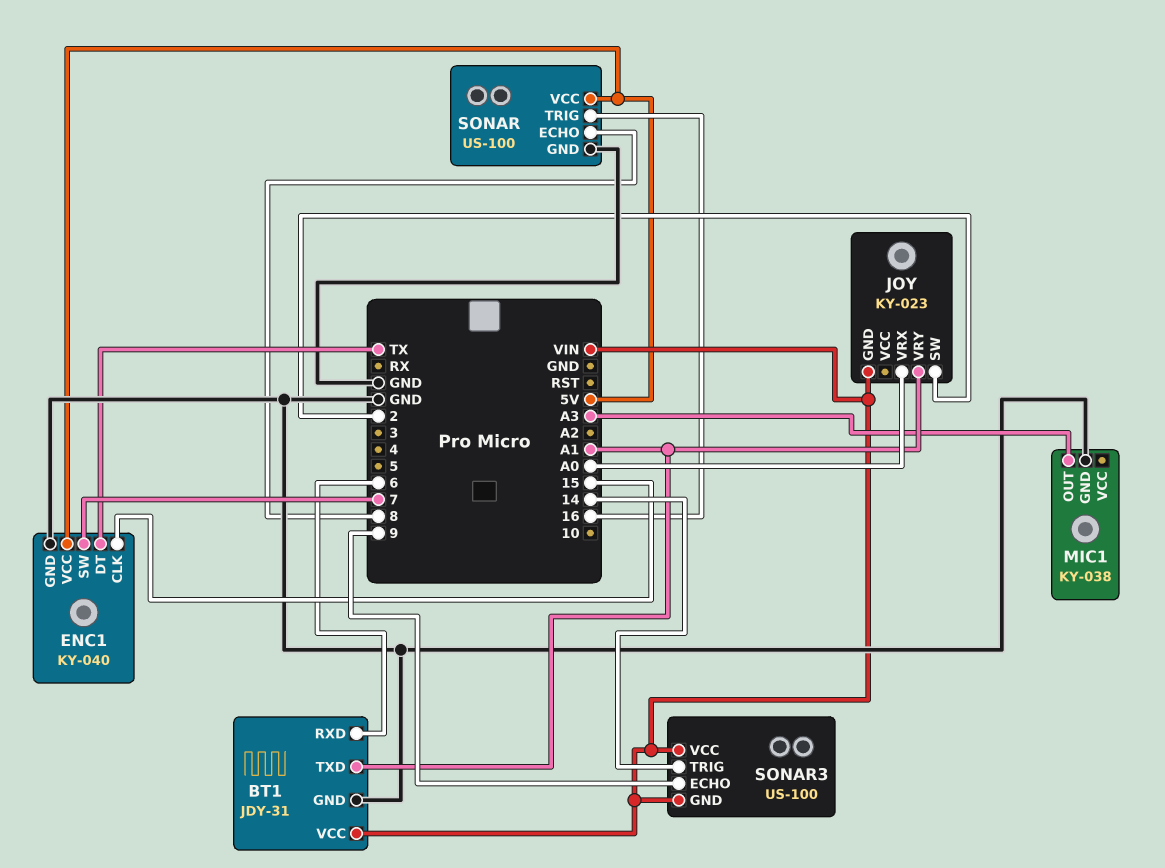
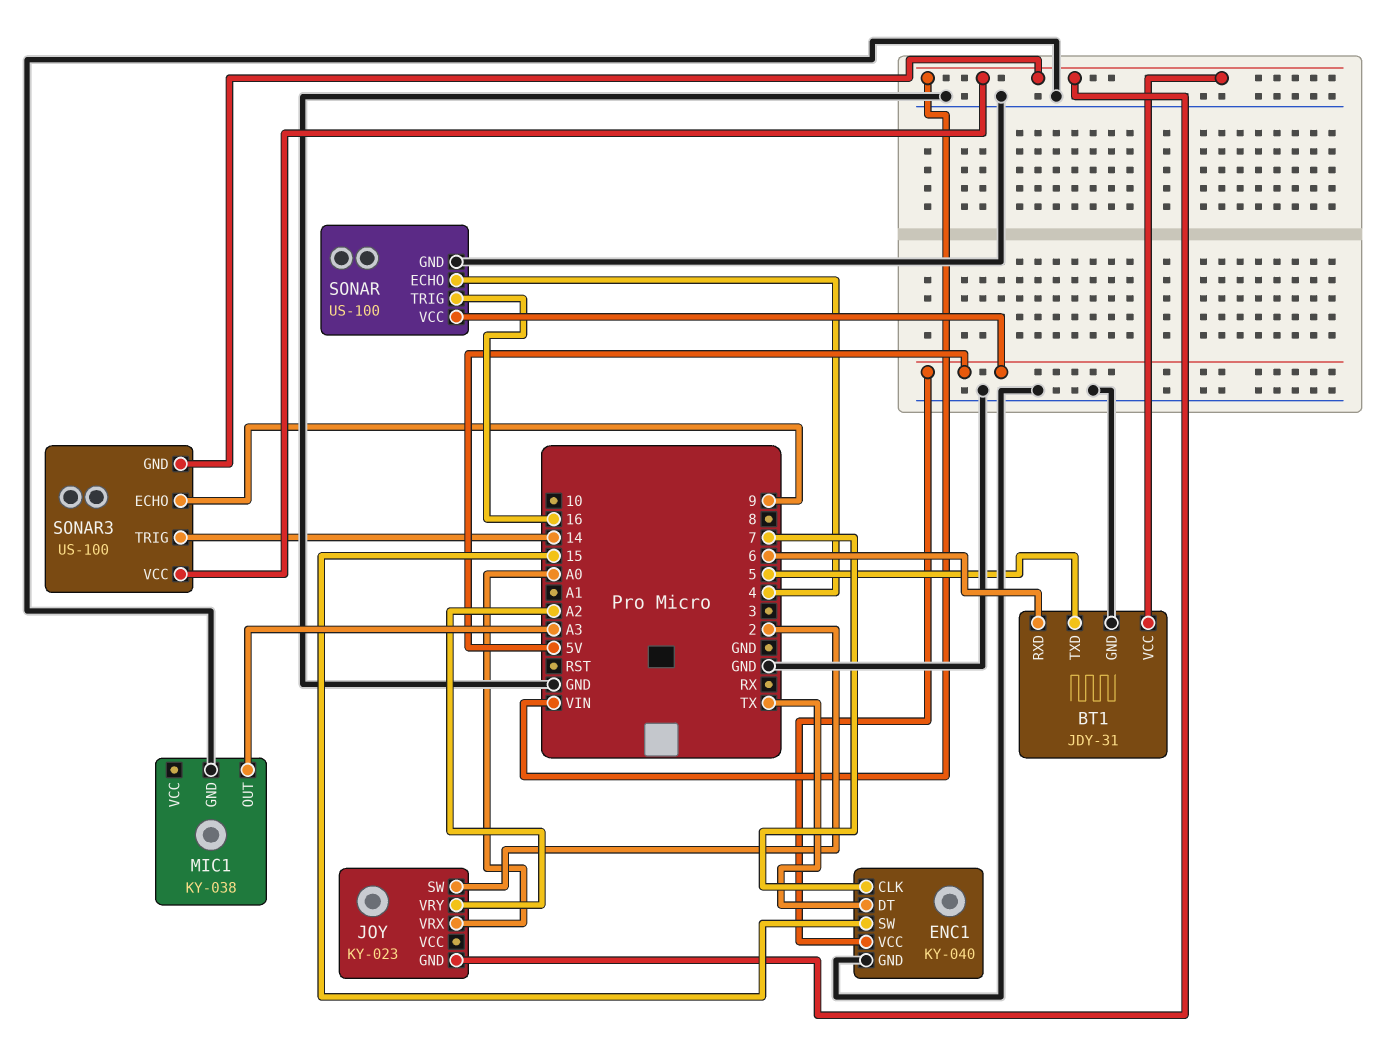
BT1 pin TXD: A1 -> 5
ENC1 pin CLK: 15 -> 7
ENC1 pin SW: 7 -> 15
JOY pin VRY: A1 -> A2
SONAR pin ECHO: 8 -> 4

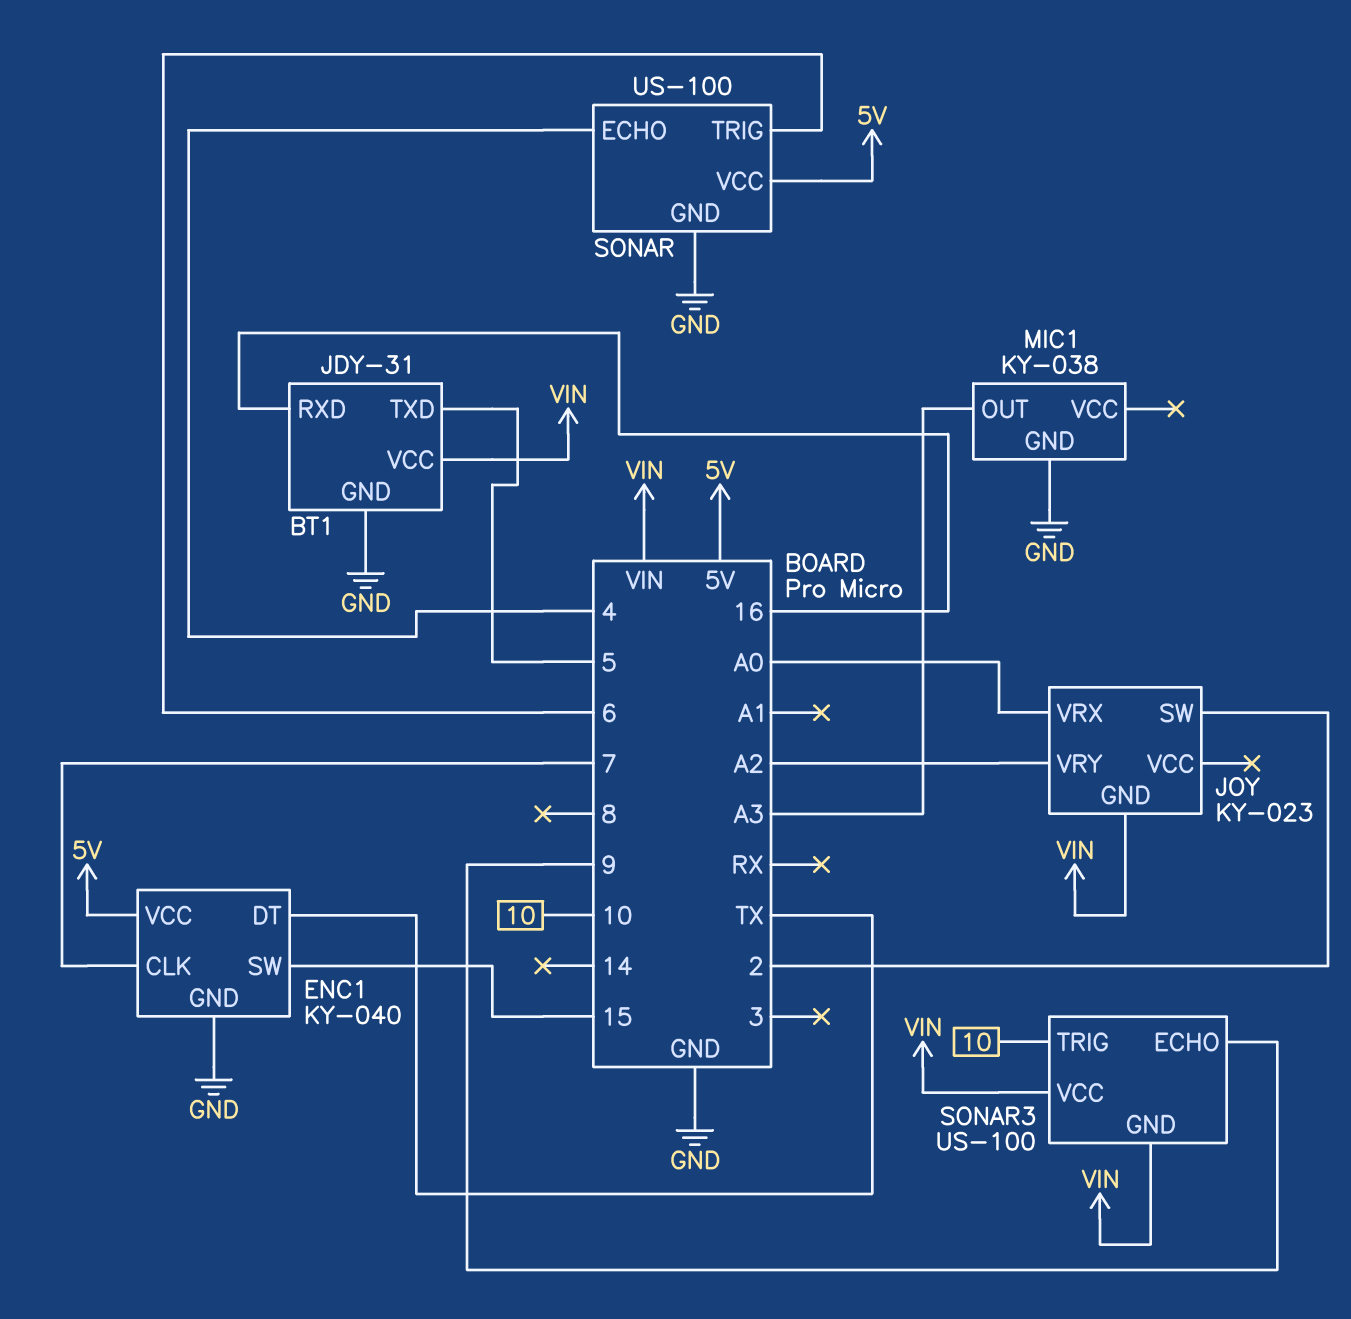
BT1 pin RXD: 6 -> 16
SONAR pin TRIG: 16 -> 6
SONAR3 pin TRIG: 14 -> 10

